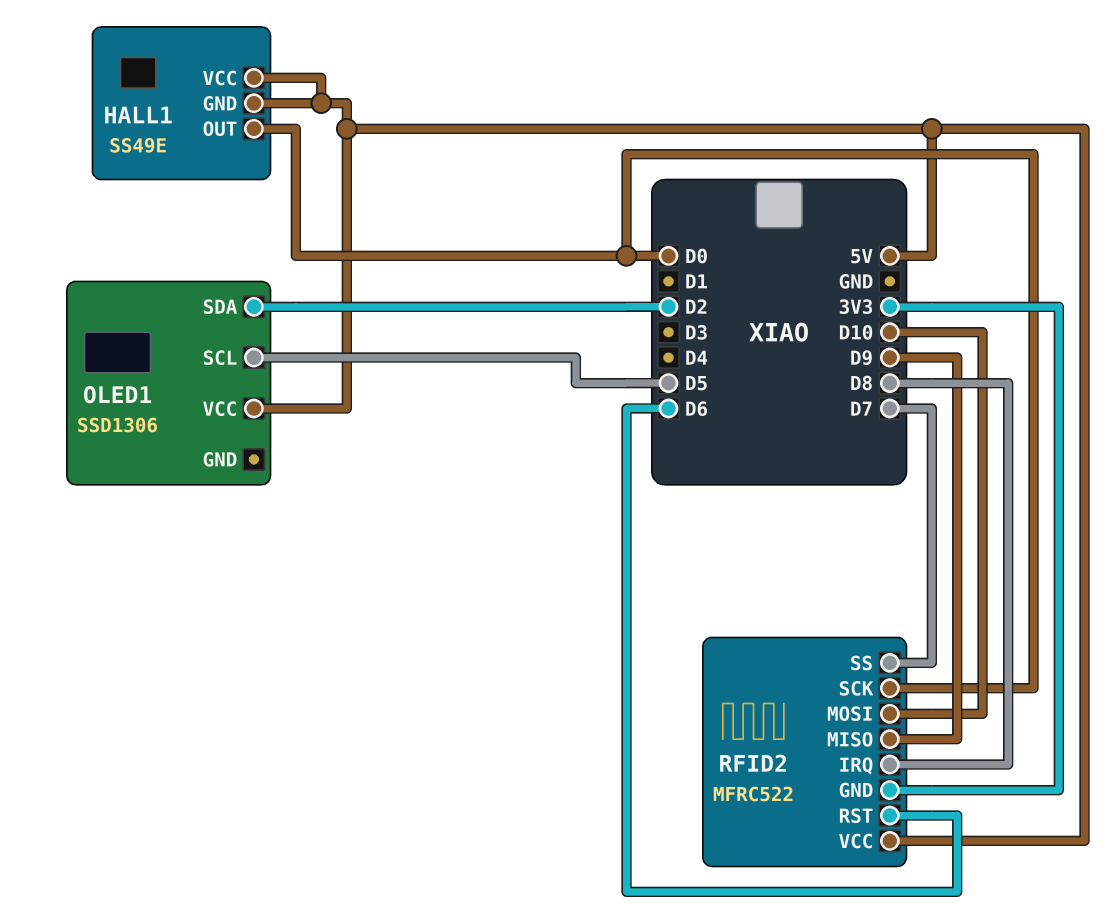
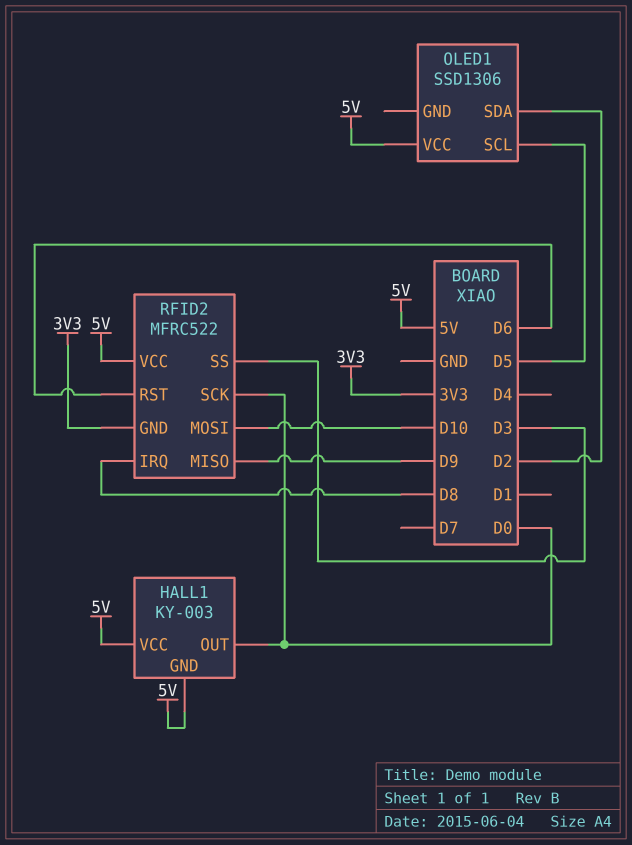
HALL1: SS49E -> KY-003
RFID2 pin SS: D7 -> D3

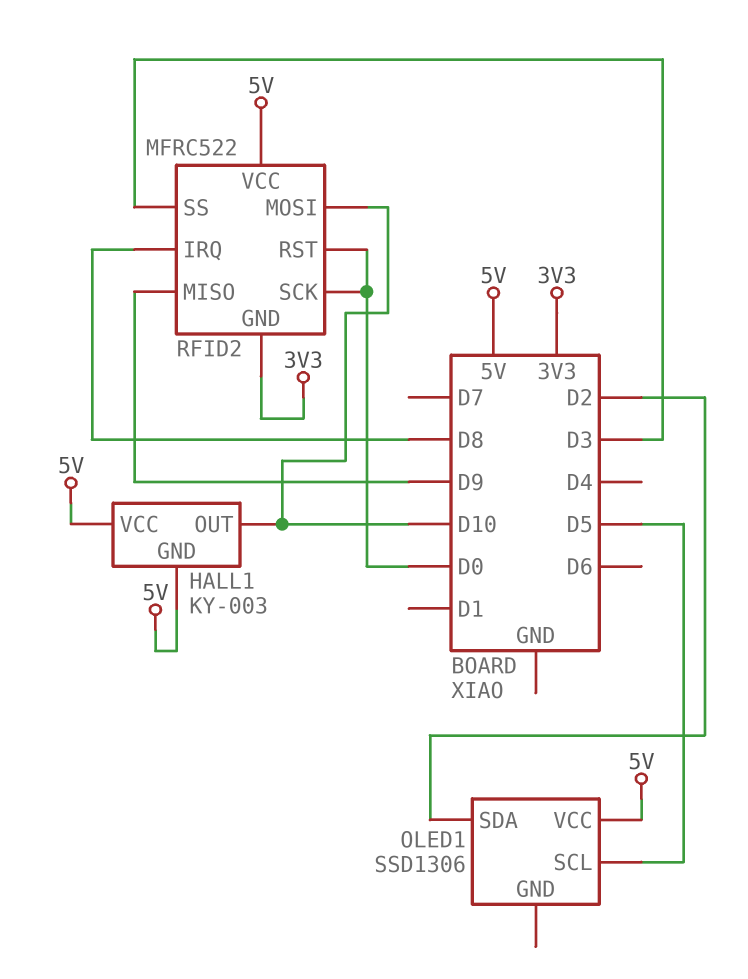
HALL1 pin OUT: D0 -> D10
RFID2 pin RST: D6 -> D0

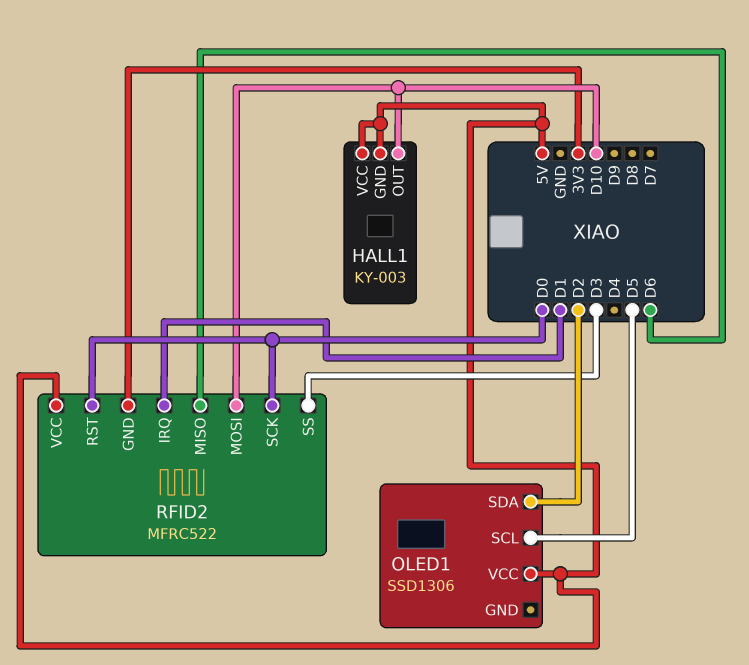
RFID2 pin IRQ: D8 -> D1
RFID2 pin MISO: D9 -> D6

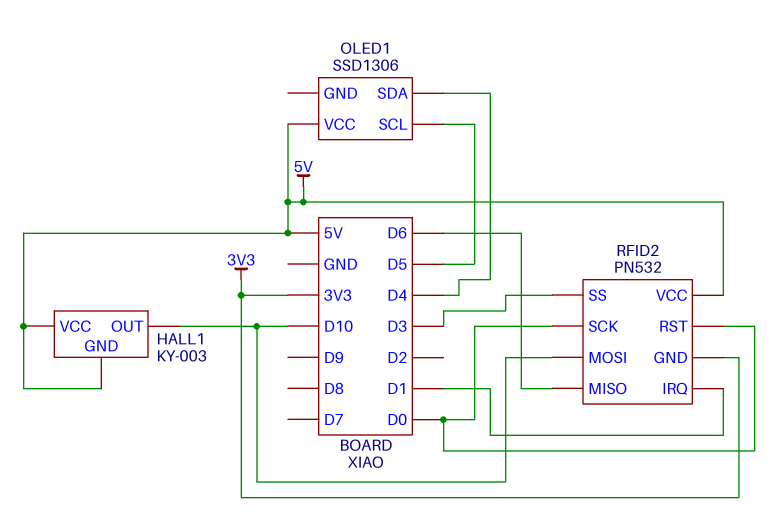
OLED1 pin SDA: D2 -> D4
RFID2: MFRC522 -> PN532

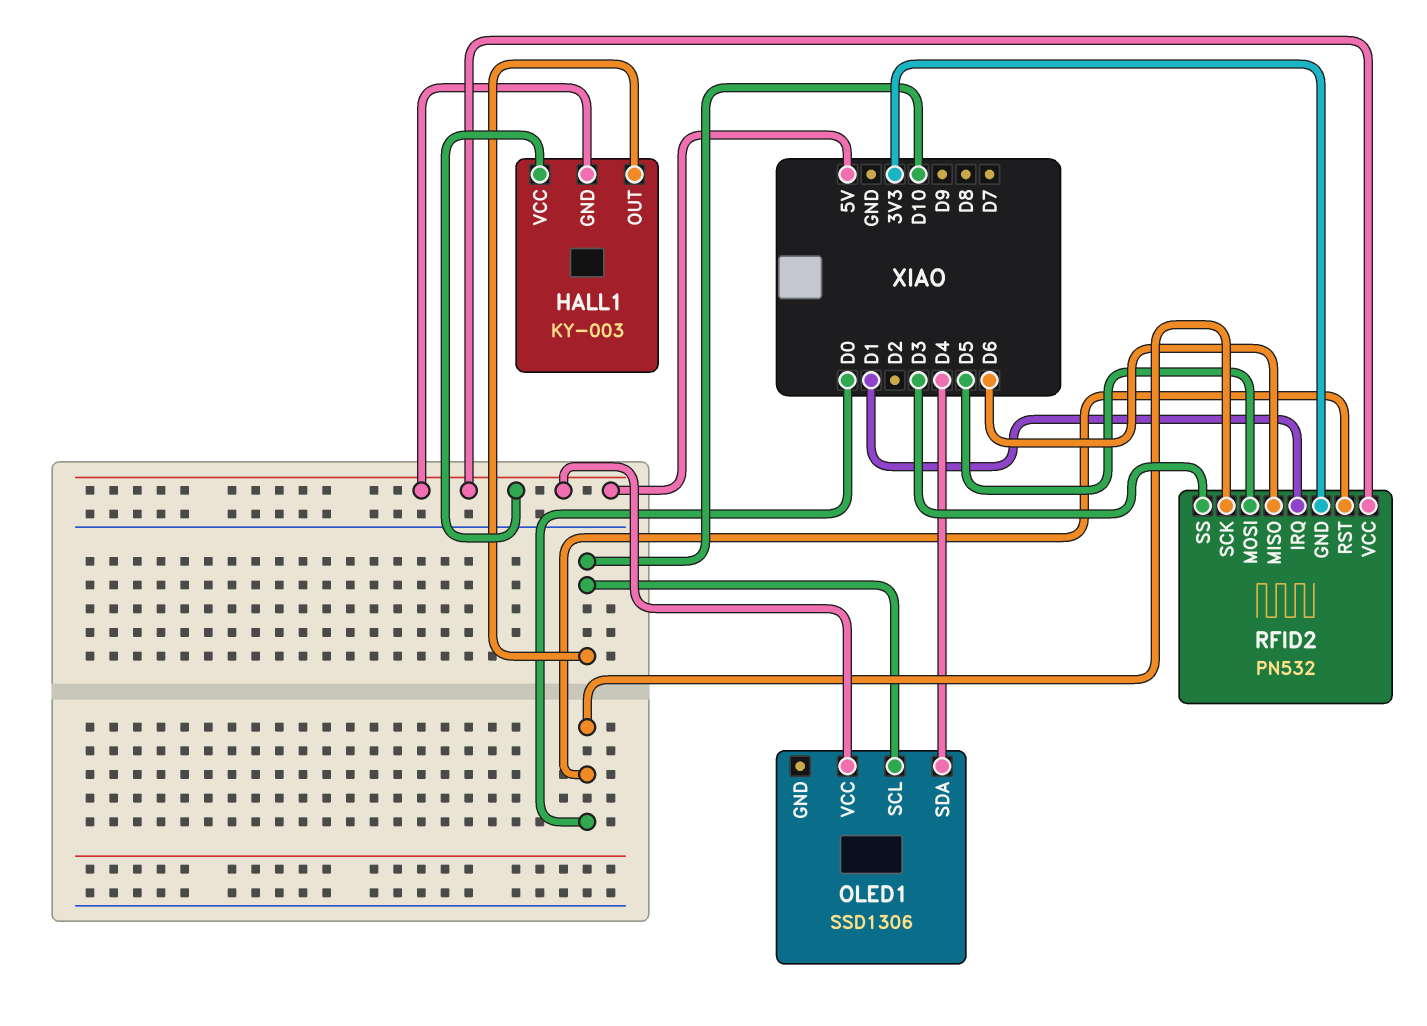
OLED1 pin SCL: D5 -> D10
RFID2 pin MOSI: D10 -> D5

